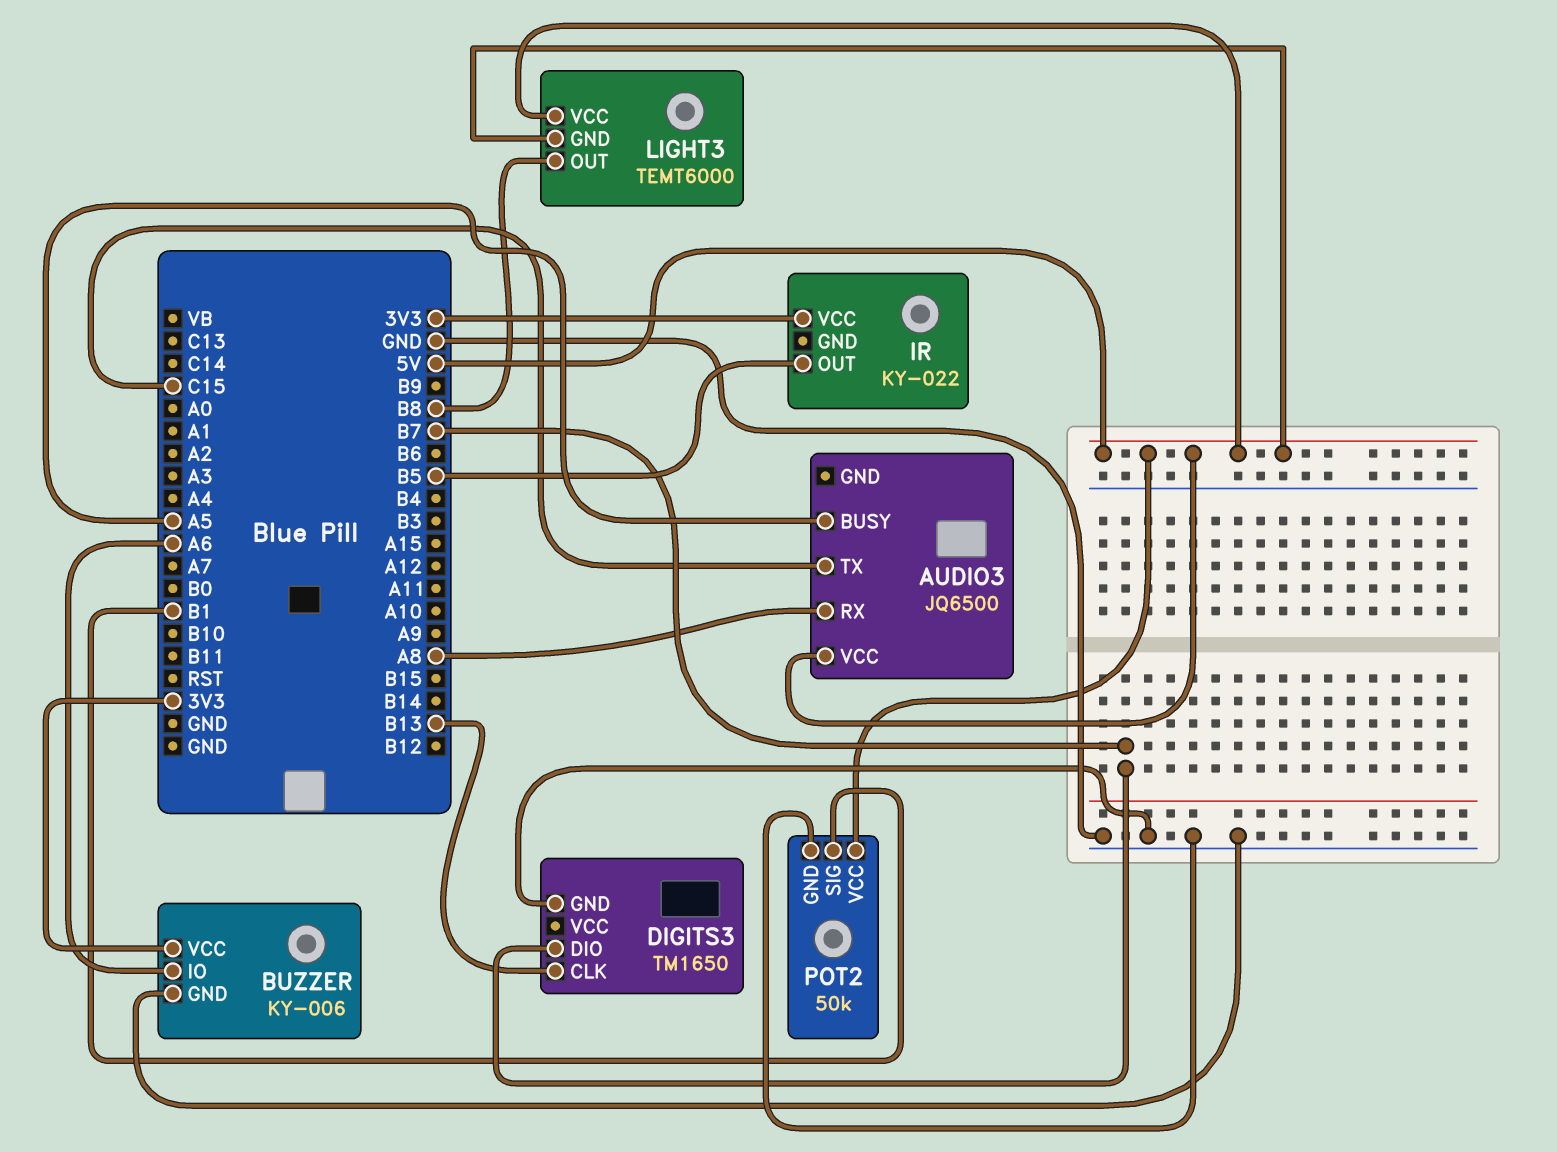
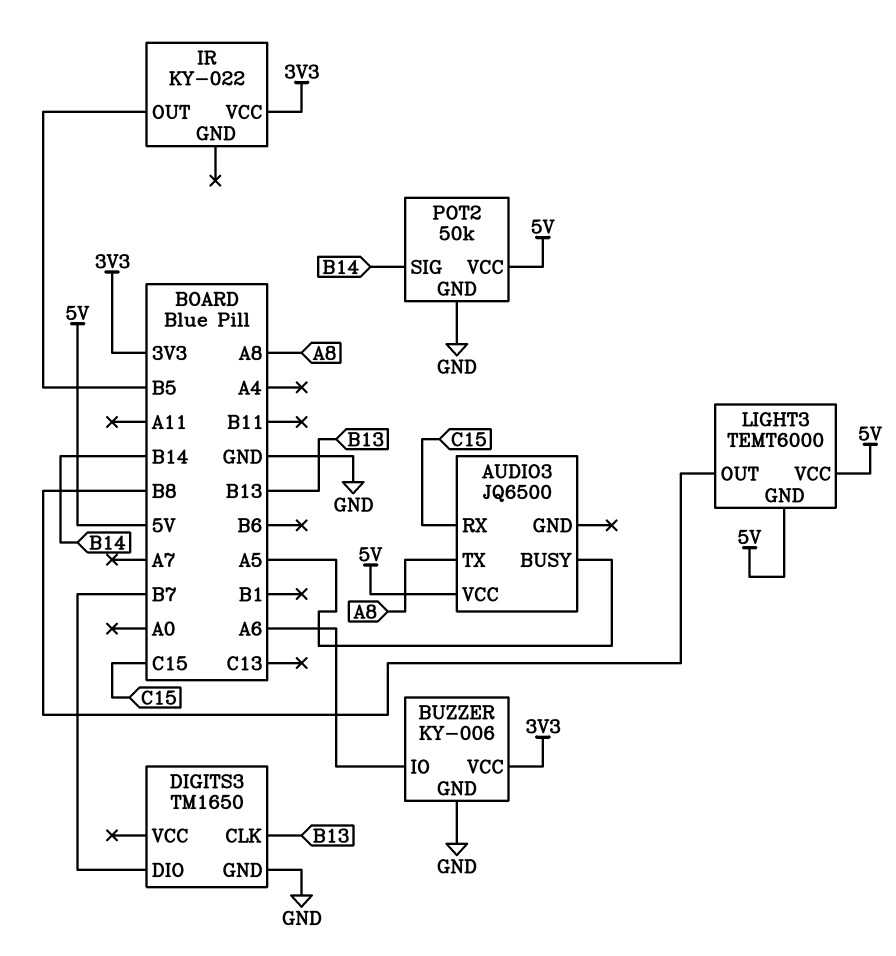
AUDIO3 pin RX: A8 -> C15
AUDIO3 pin TX: C15 -> A8
POT2 pin SIG: B1 -> B14

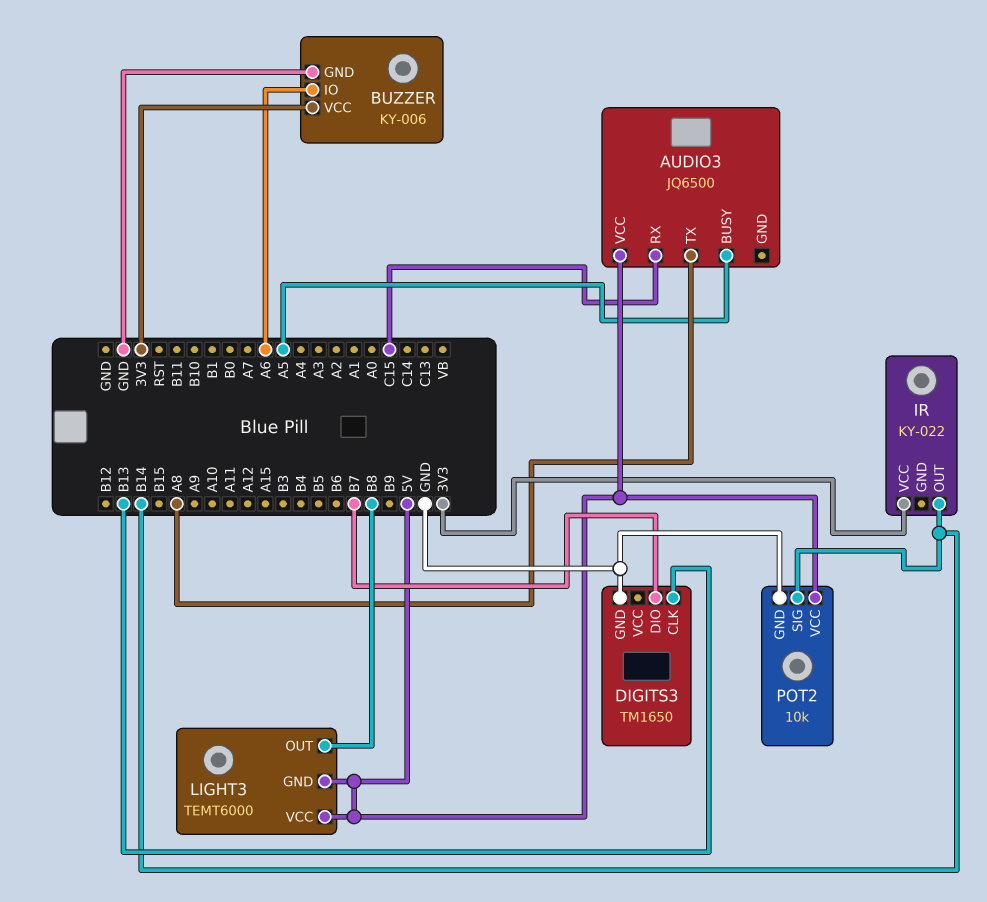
IR pin OUT: B5 -> B14
POT2: 50k -> 10k

